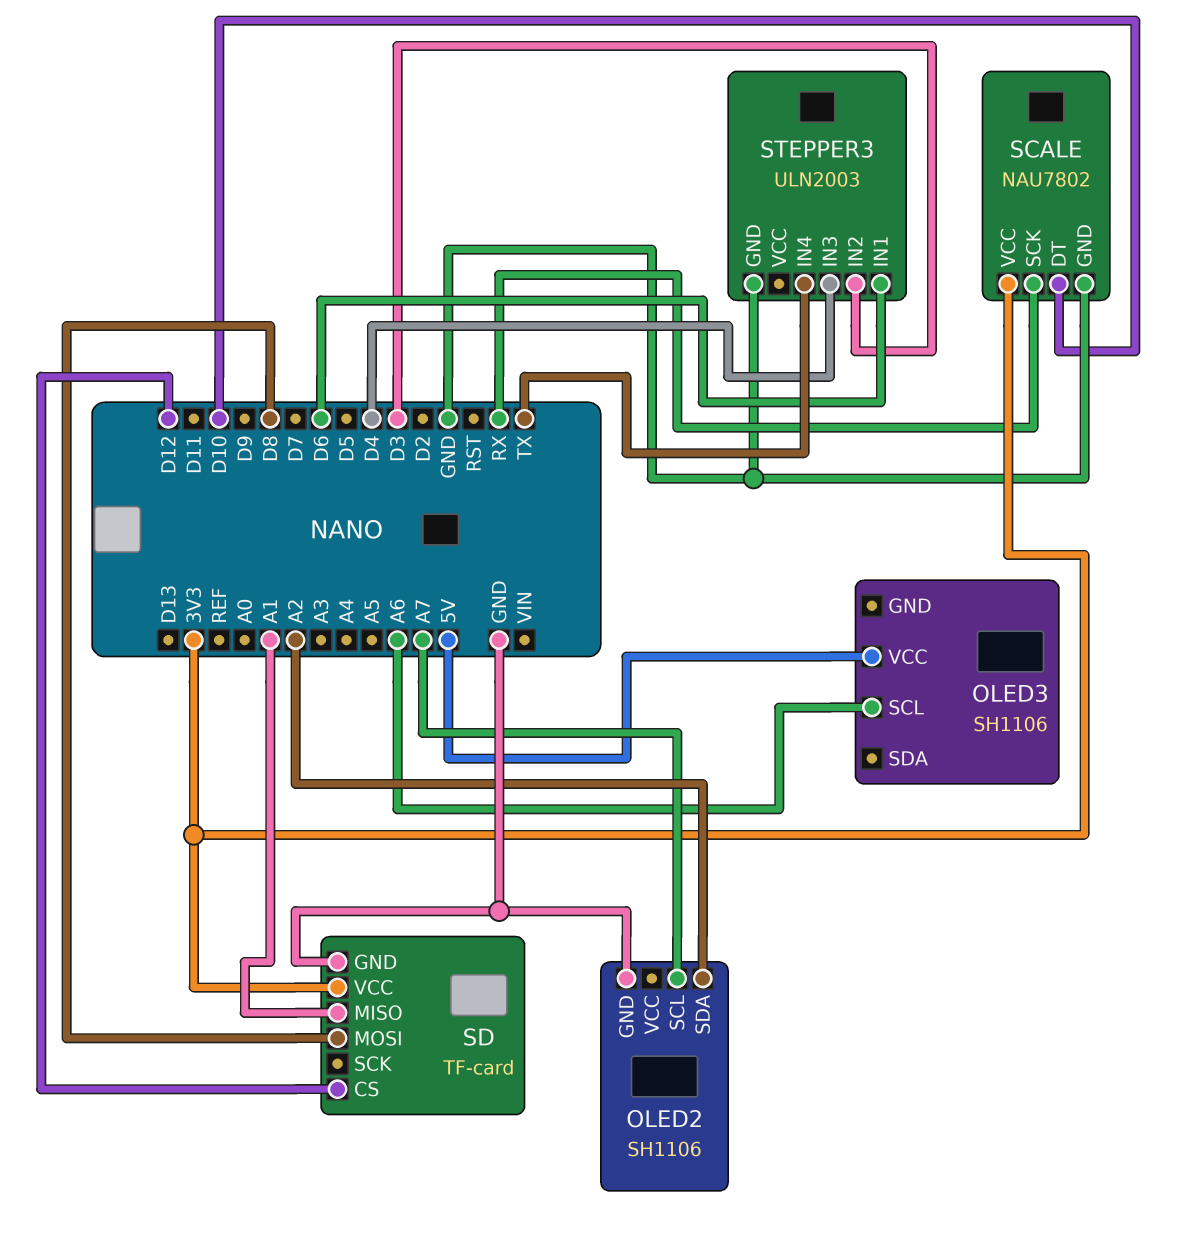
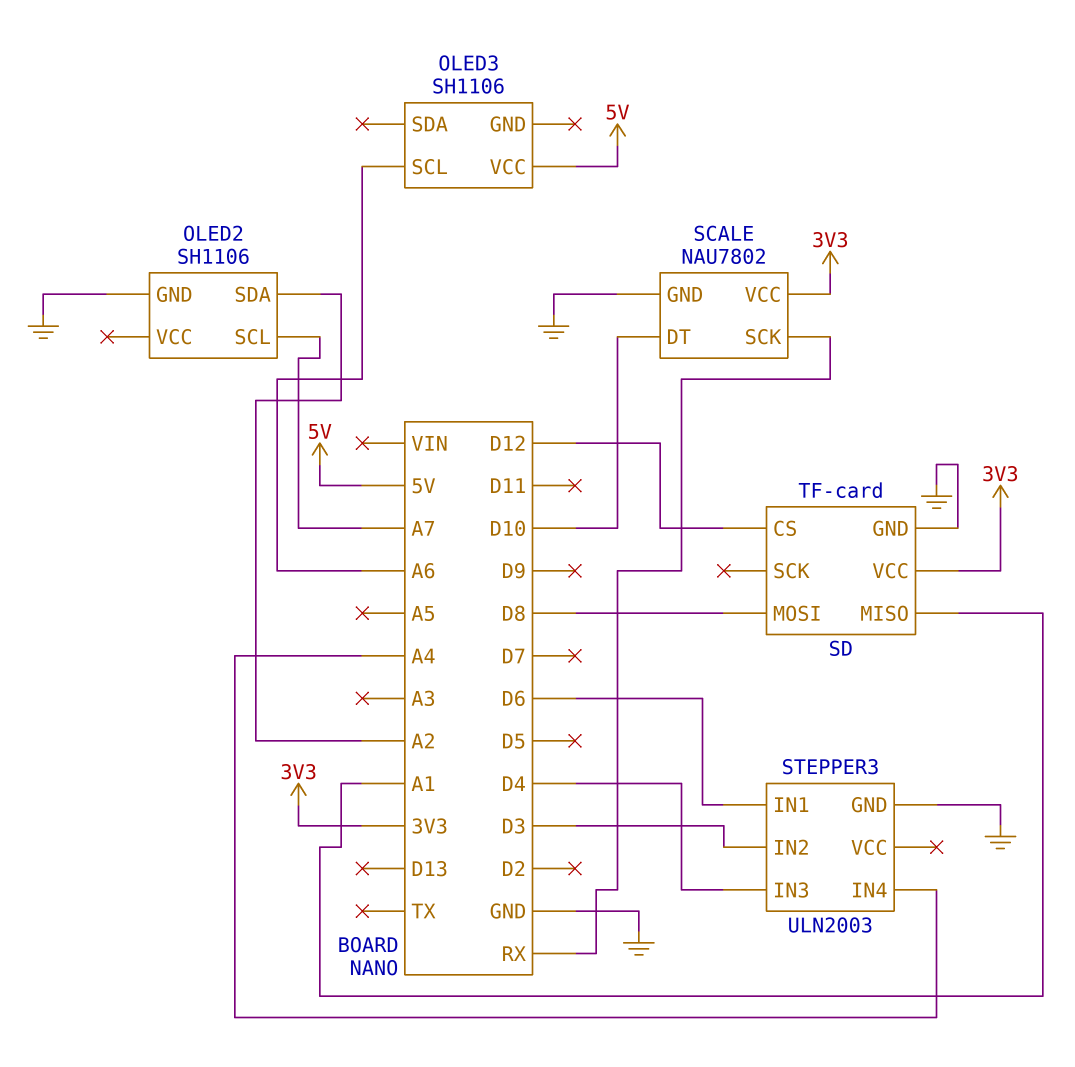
STEPPER3 pin IN4: TX -> A4

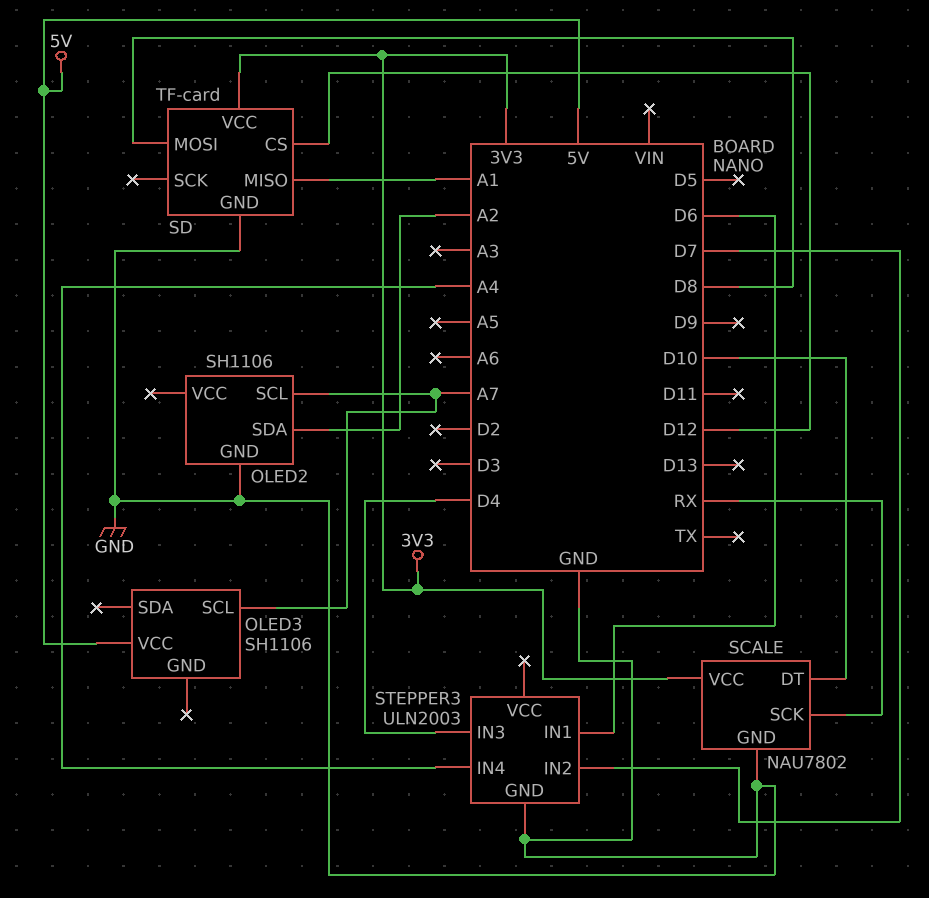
OLED3 pin SCL: A6 -> A7
STEPPER3 pin IN2: D3 -> D7

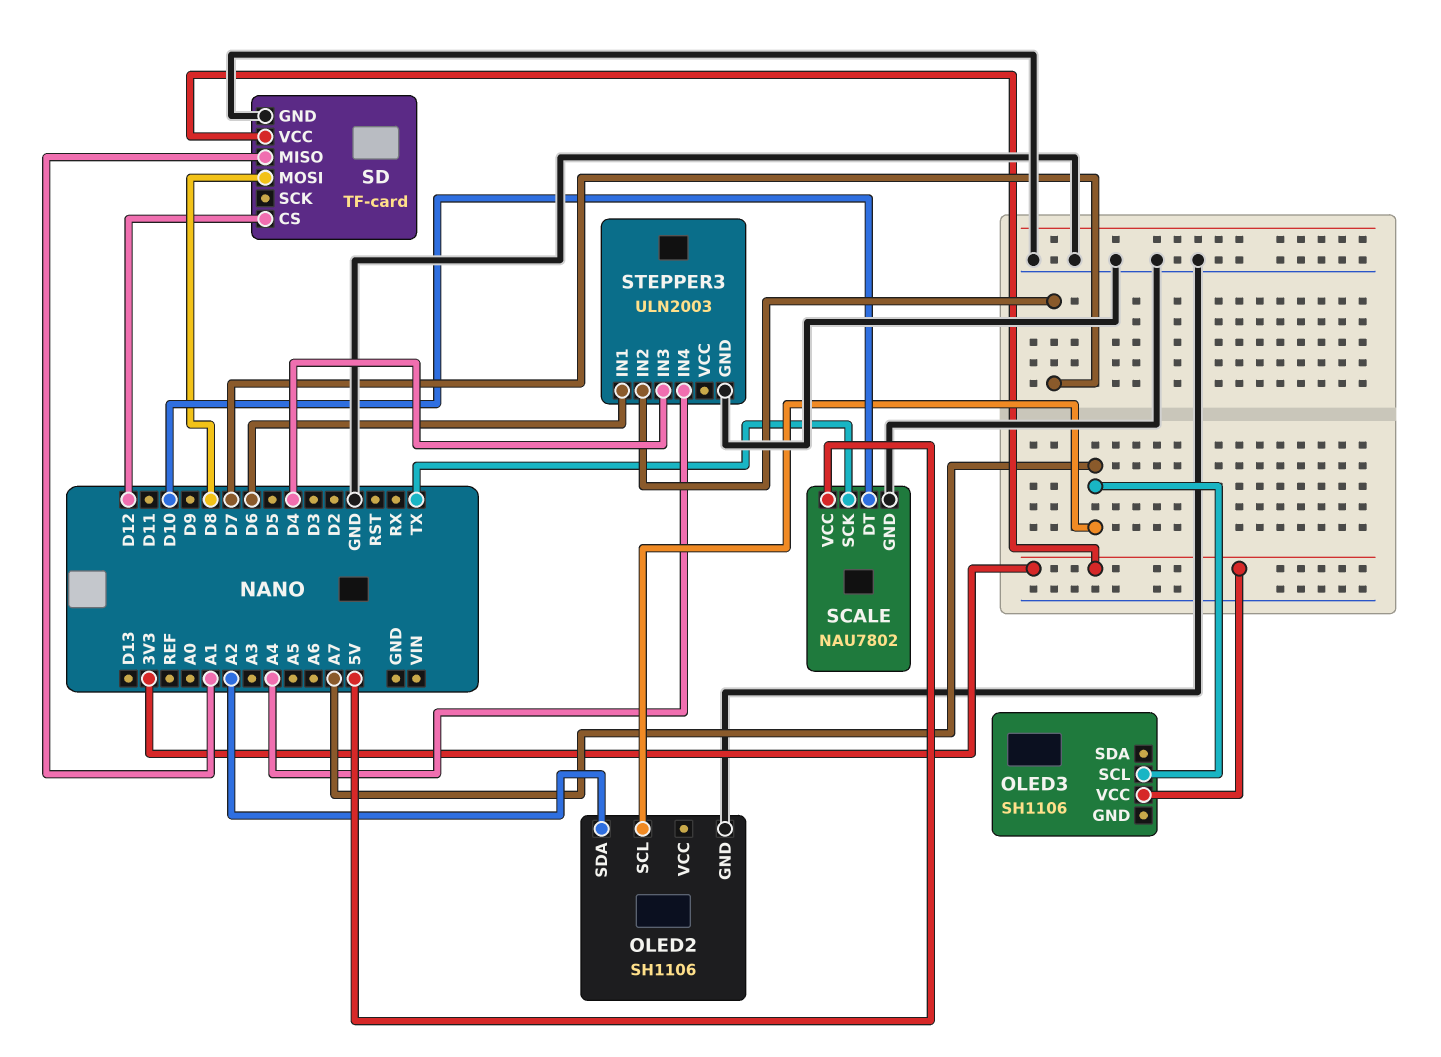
OLED3 pin VCC: 5V -> 3V3
SCALE pin SCK: RX -> TX
SCALE pin VCC: 3V3 -> 5V

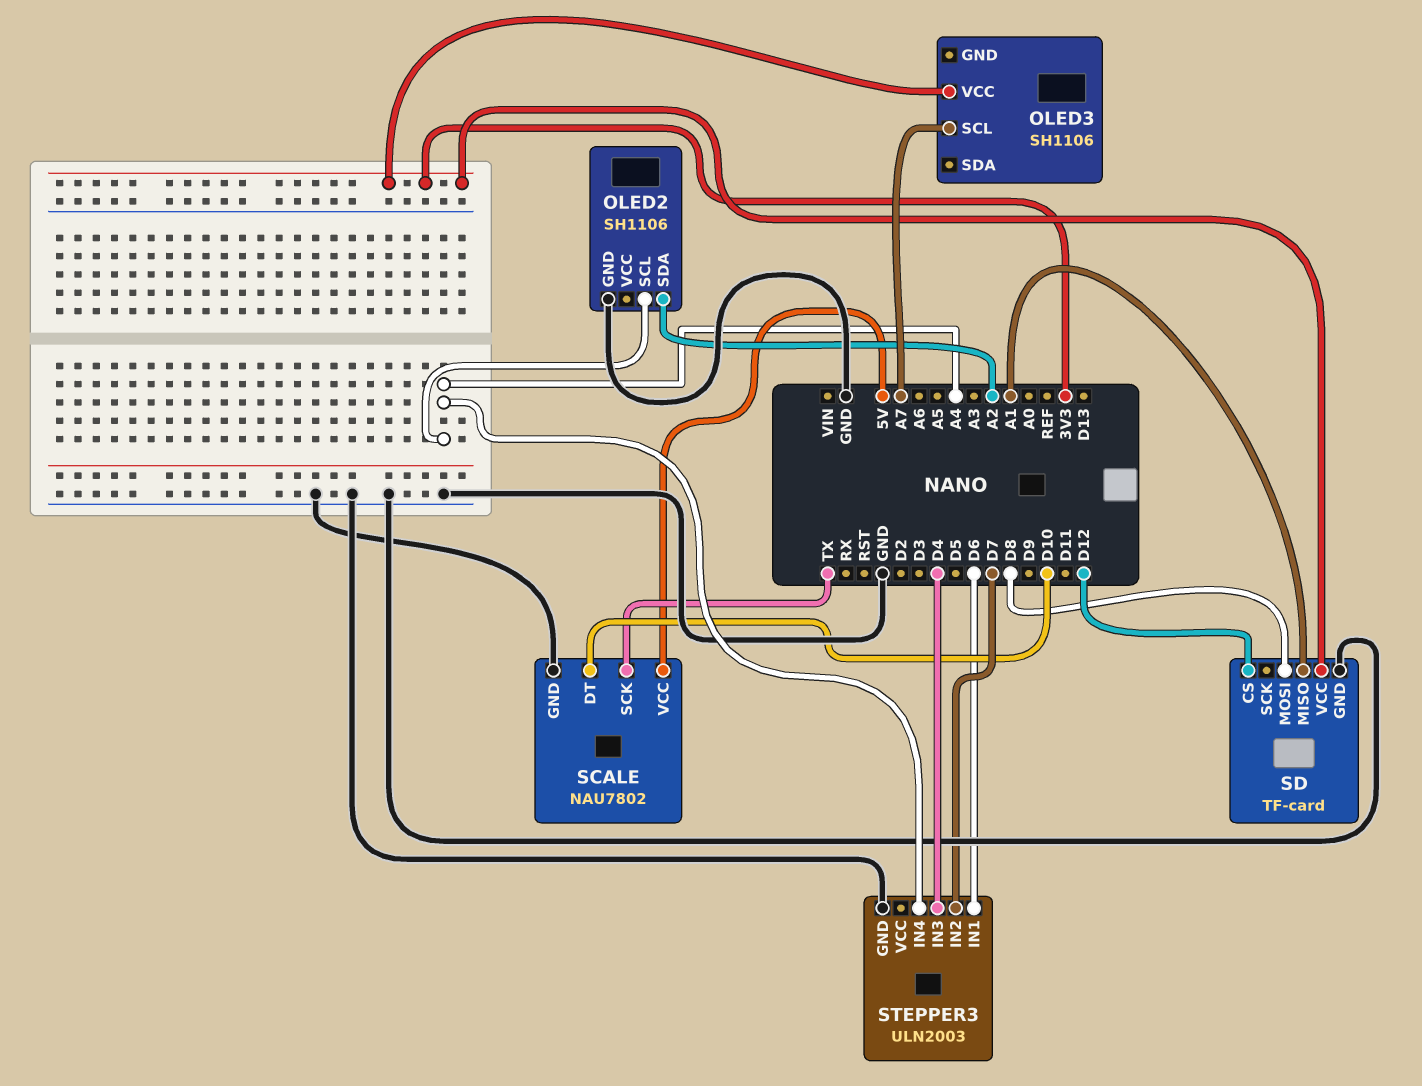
OLED2 pin SCL: A7 -> A4

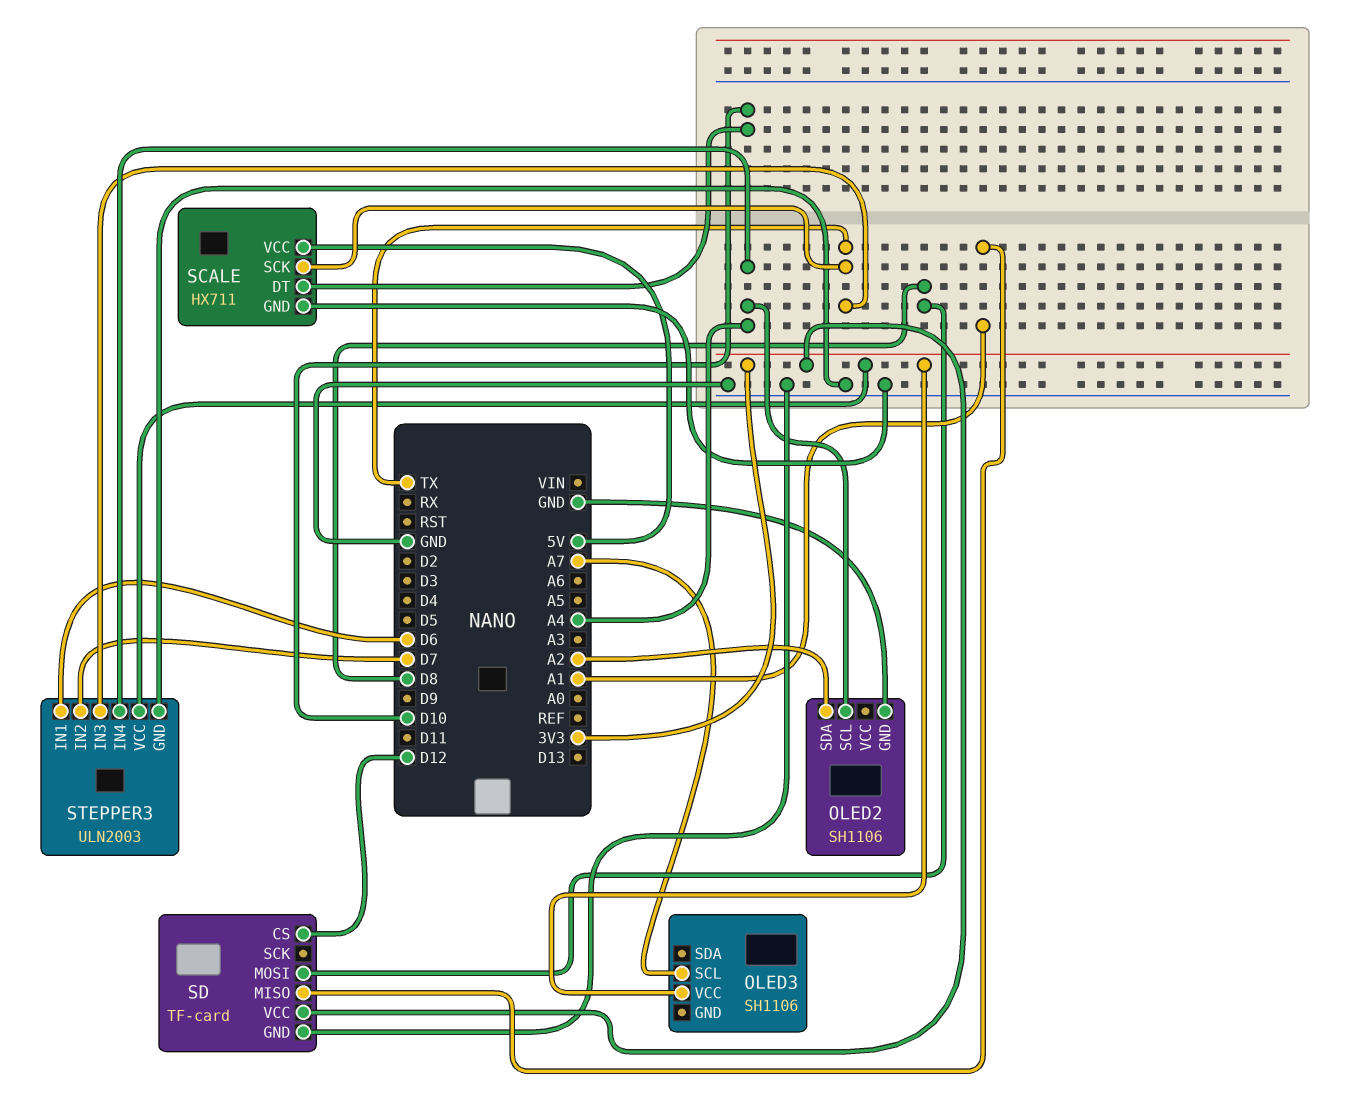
SCALE: NAU7802 -> HX711
STEPPER3 pin IN3: D4 -> TX
STEPPER3 pin VCC: none -> 3V3

